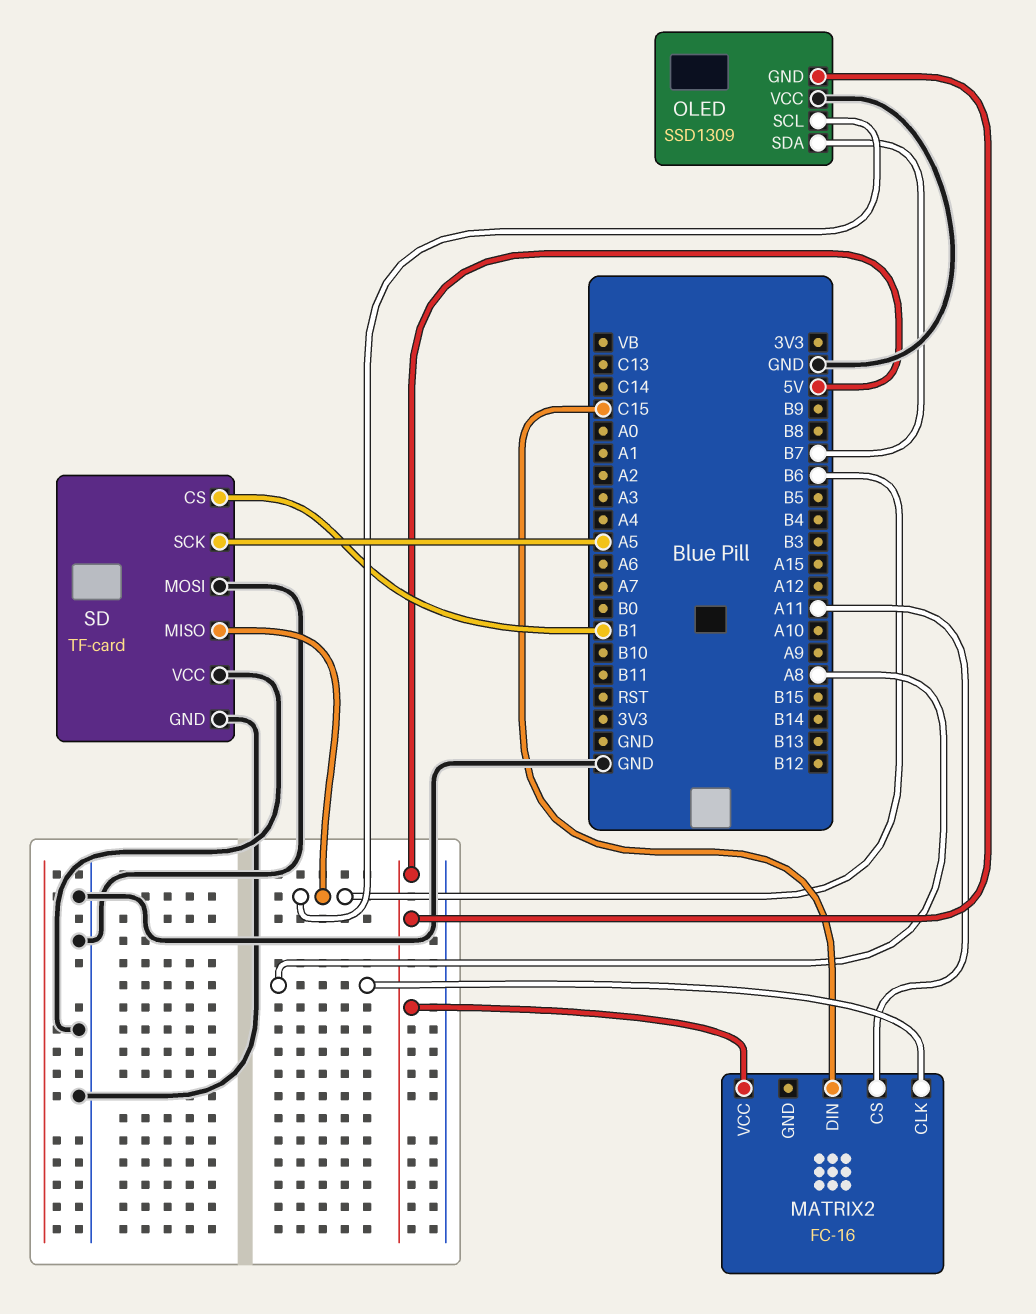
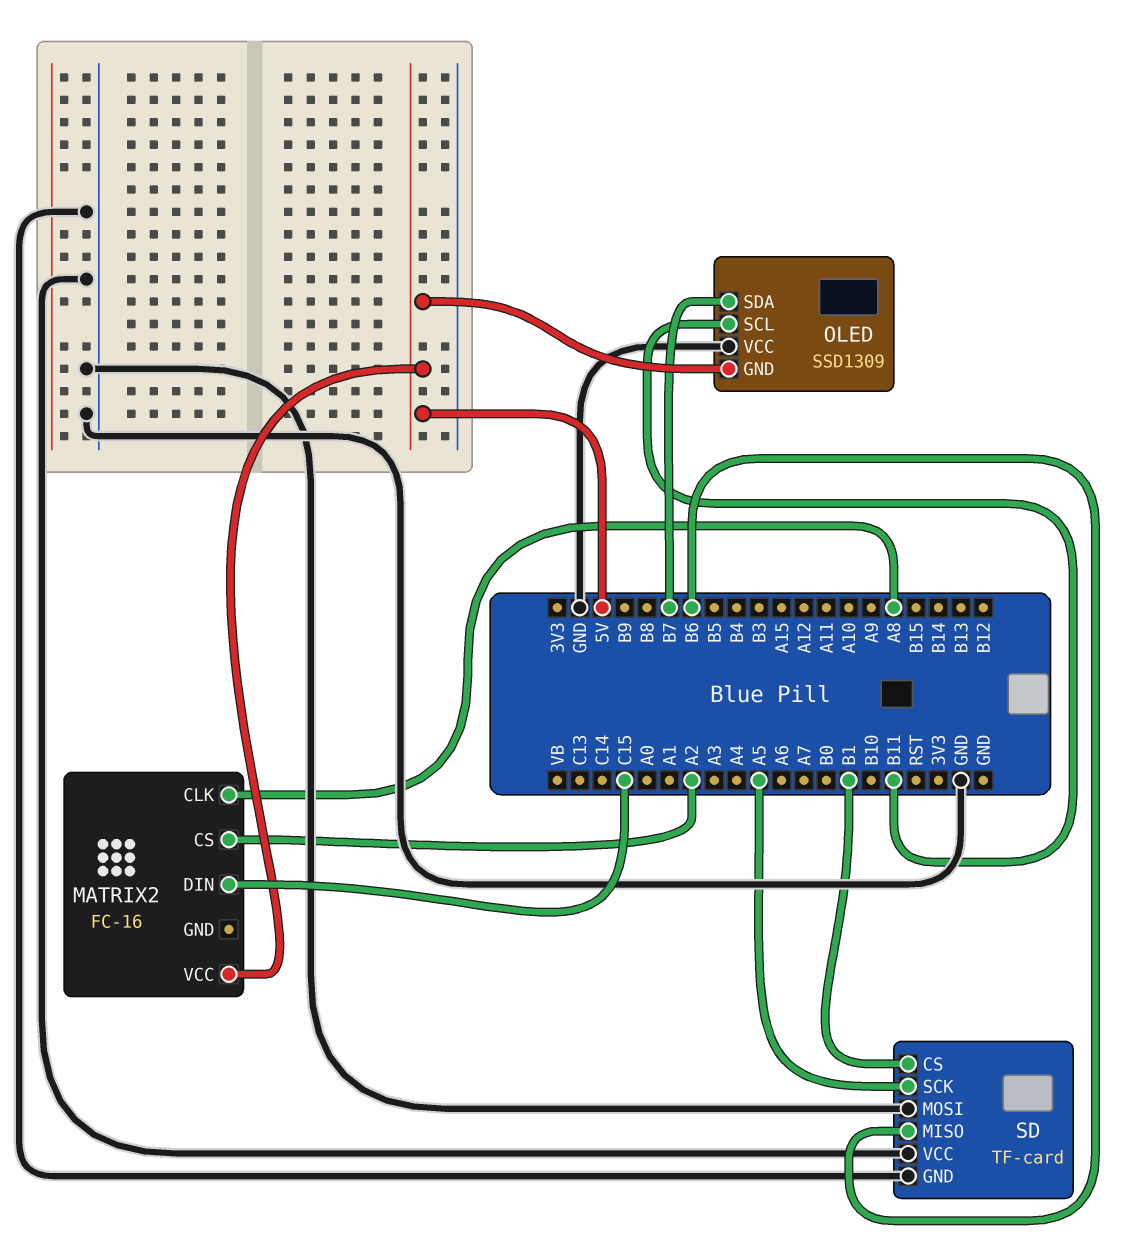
MATRIX2 pin CS: A11 -> A2
OLED pin SCL: B6 -> B11

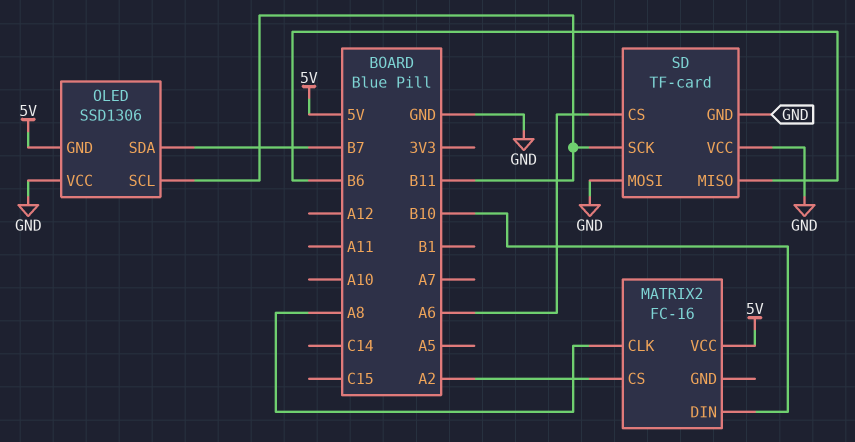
MATRIX2 pin DIN: C15 -> B10
OLED: SSD1309 -> SSD1306
SD pin CS: B1 -> A6
SD pin SCK: A5 -> B11

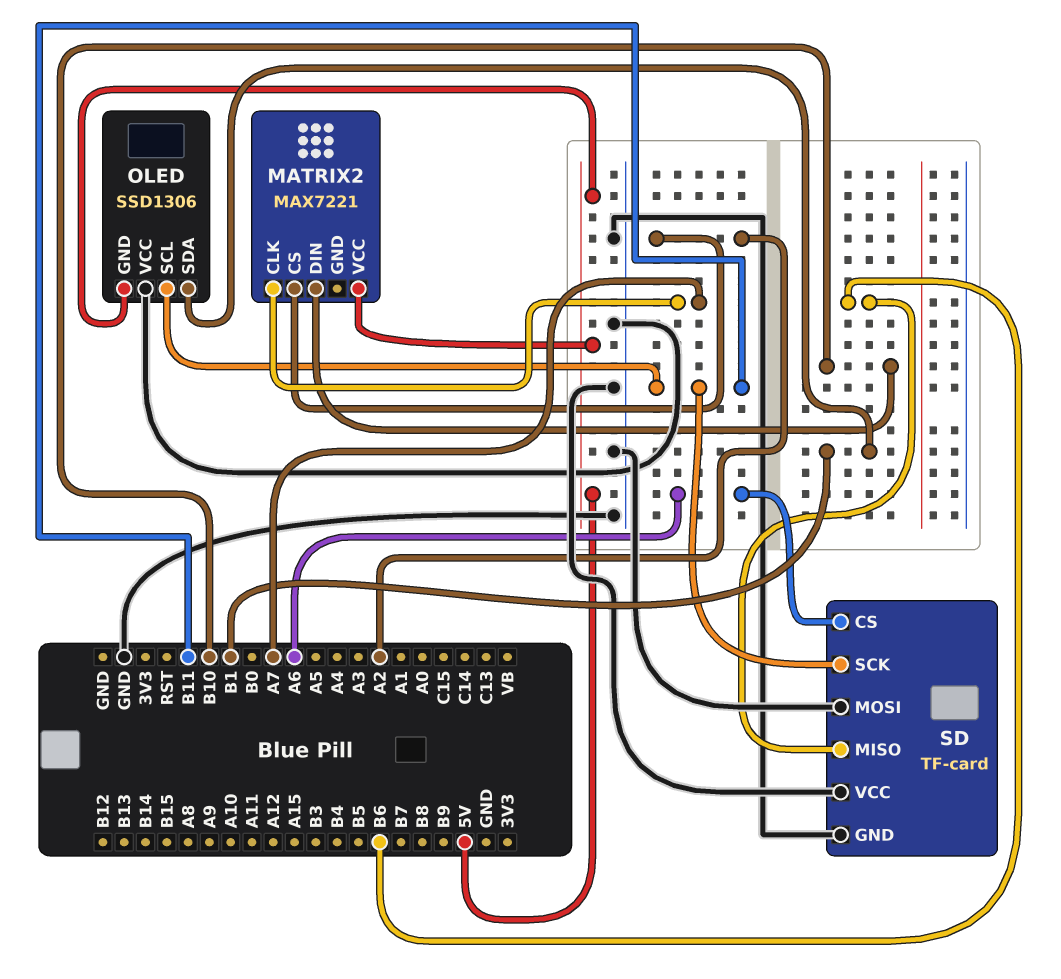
MATRIX2: FC-16 -> MAX7221
MATRIX2 pin CLK: A8 -> A7
OLED pin SDA: B7 -> B1

